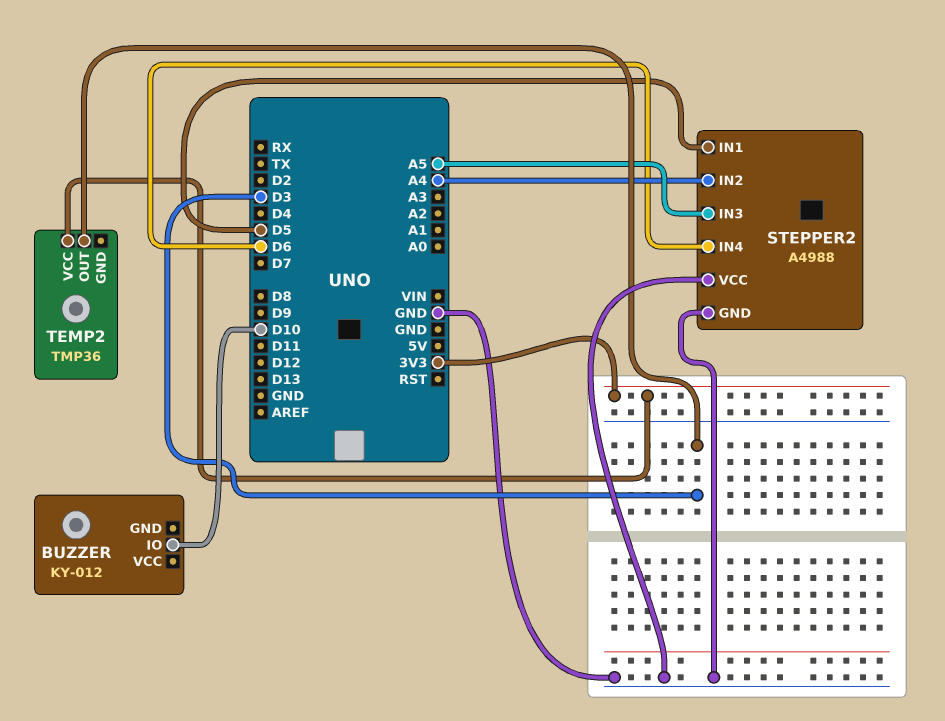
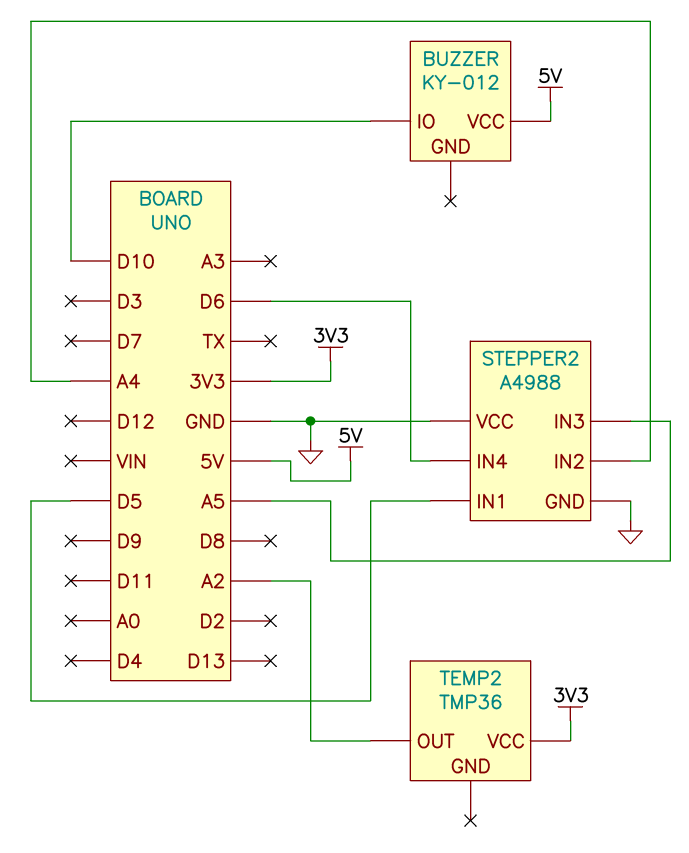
BUZZER pin VCC: none -> 5V
TEMP2 pin OUT: D3 -> A2

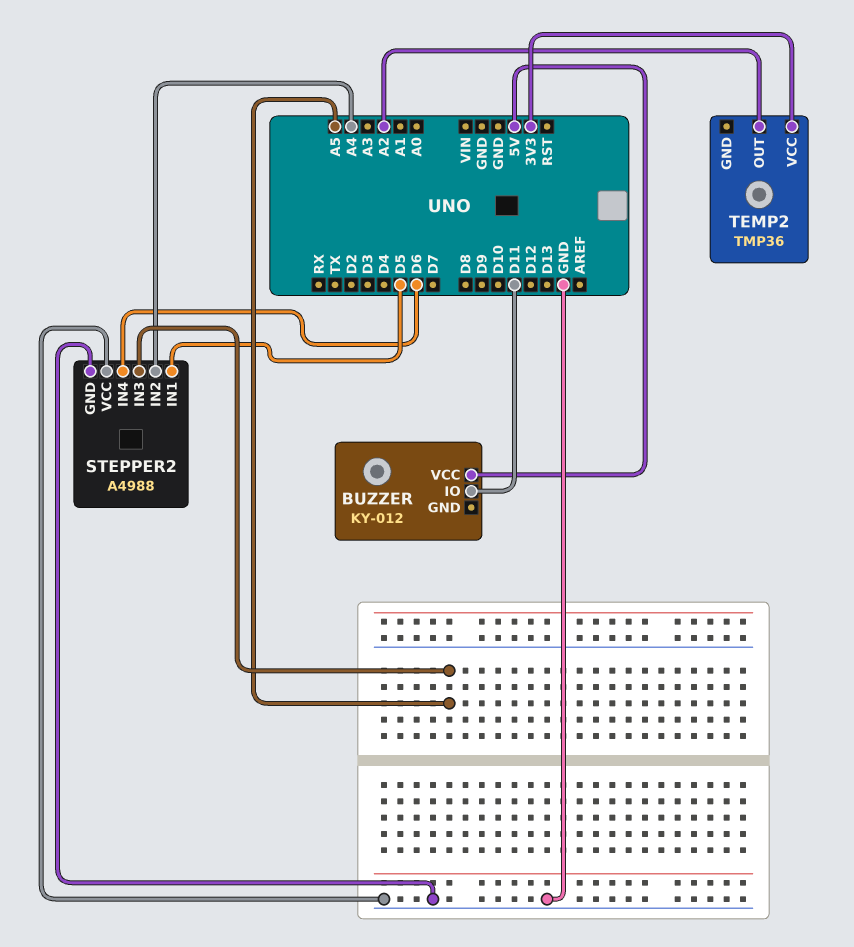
BUZZER pin IO: D10 -> D11

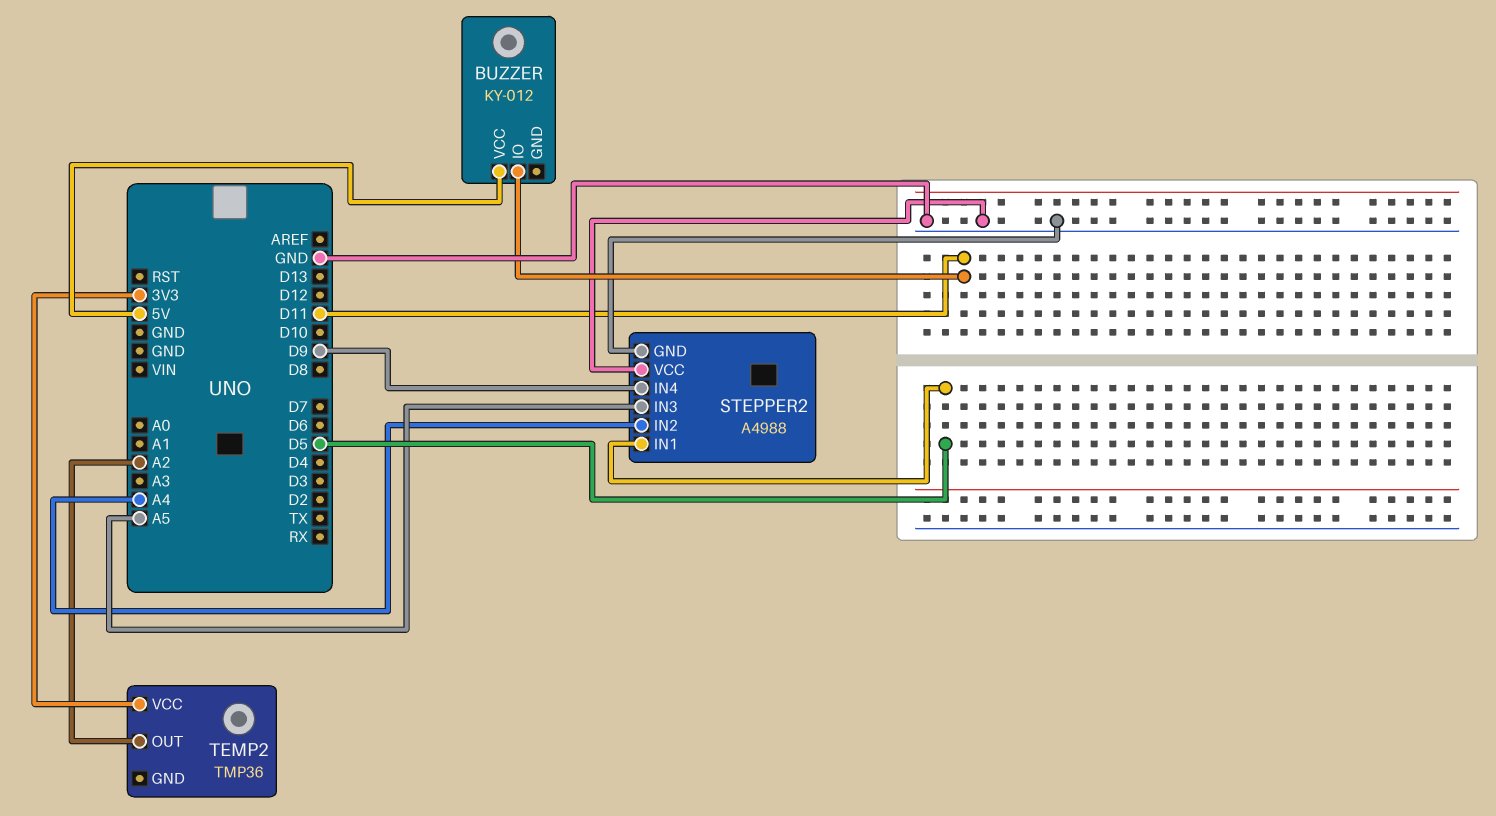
STEPPER2 pin IN4: D6 -> D9

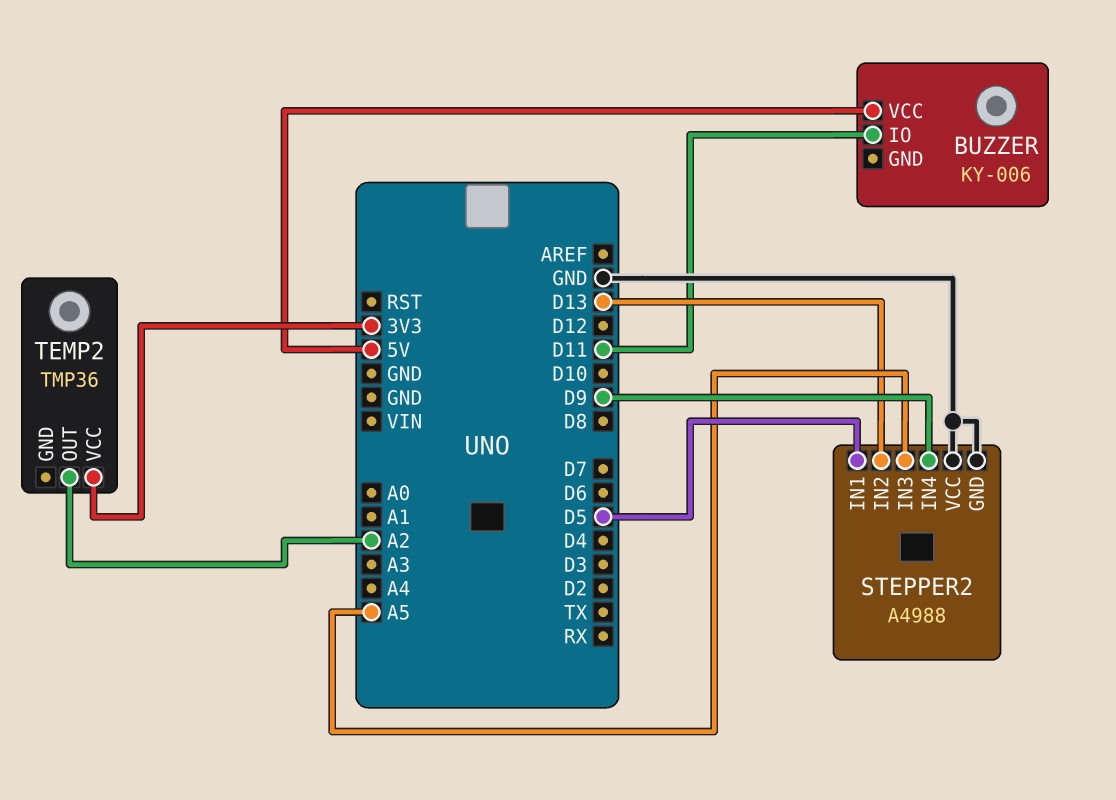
BUZZER: KY-012 -> KY-006
STEPPER2 pin IN2: A4 -> D13

